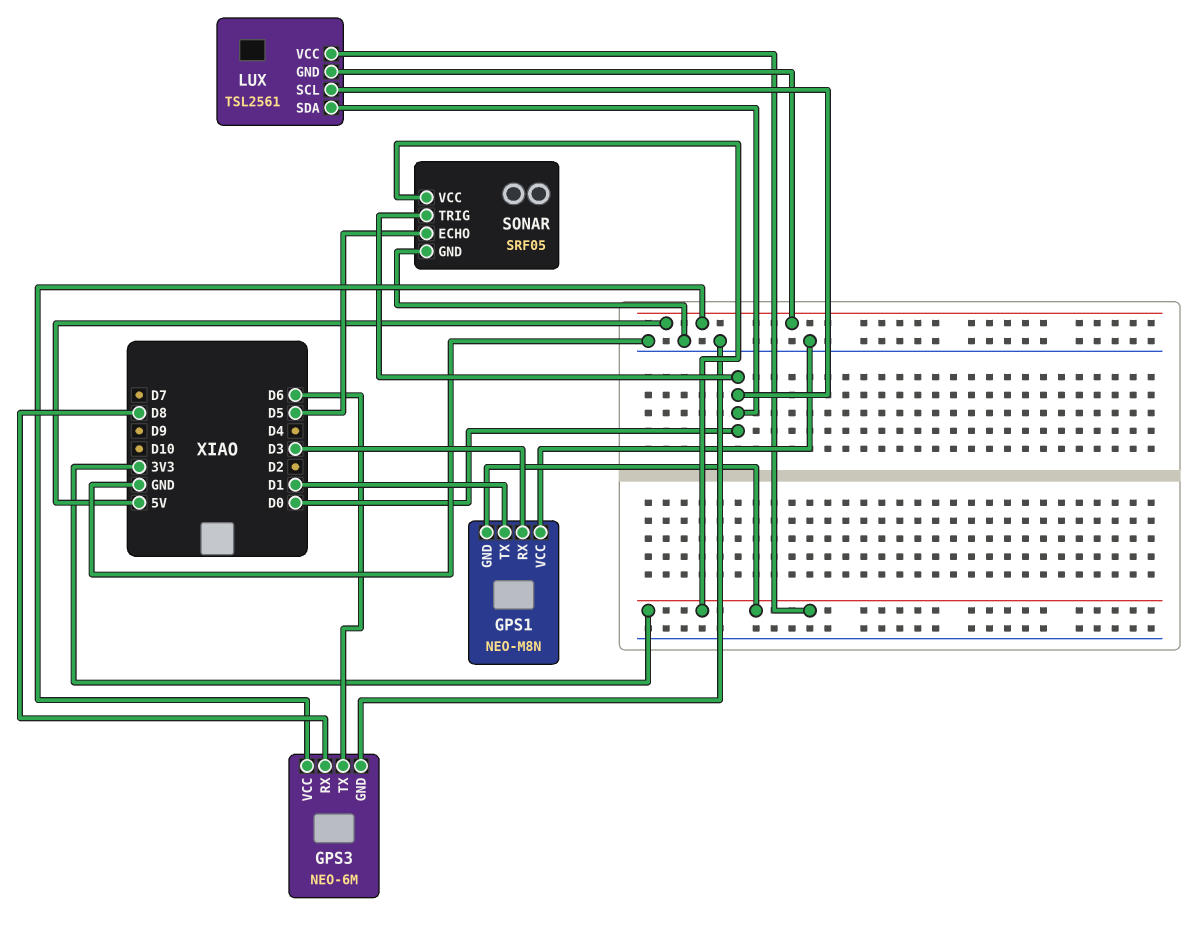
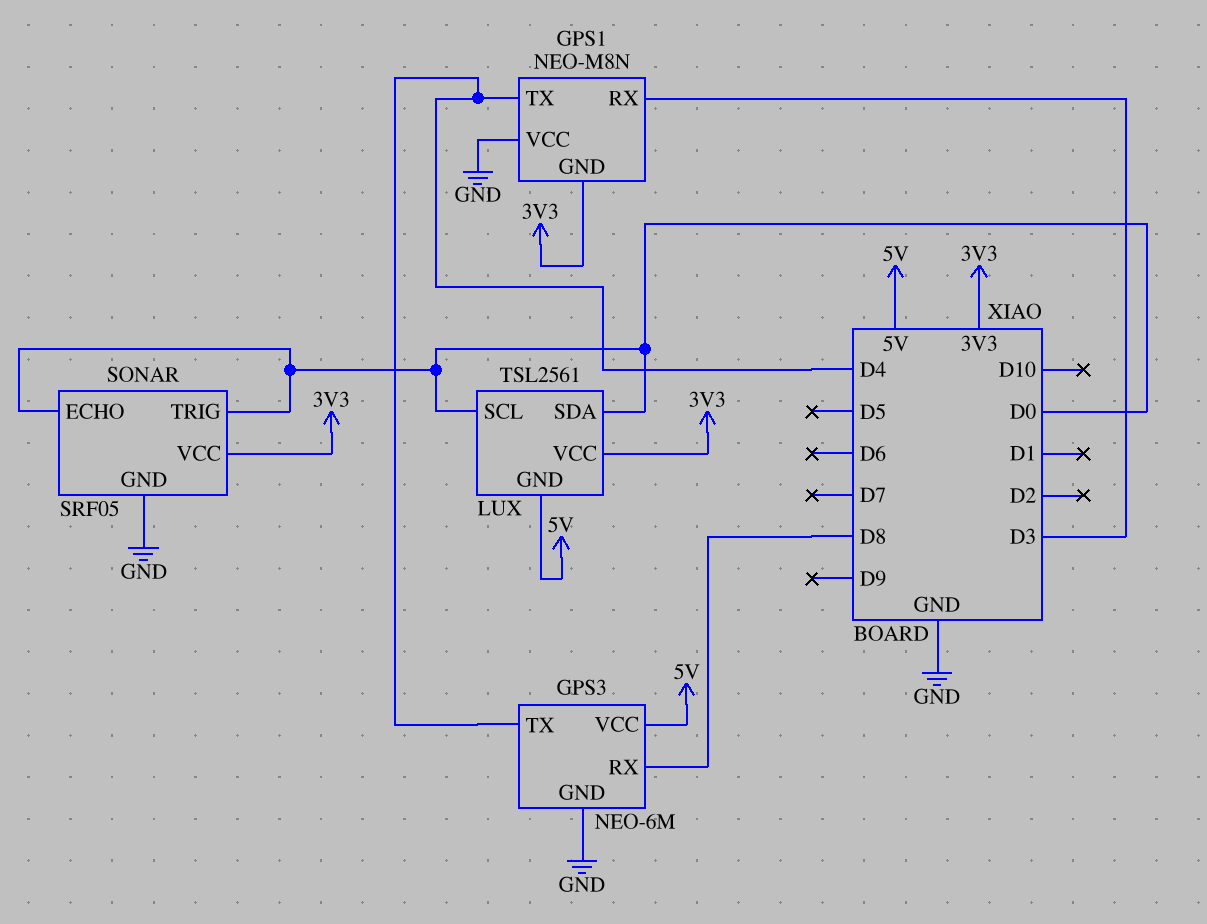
GPS1 pin TX: D1 -> D4
GPS3 pin TX: D6 -> D4
SONAR pin ECHO: D5 -> D0

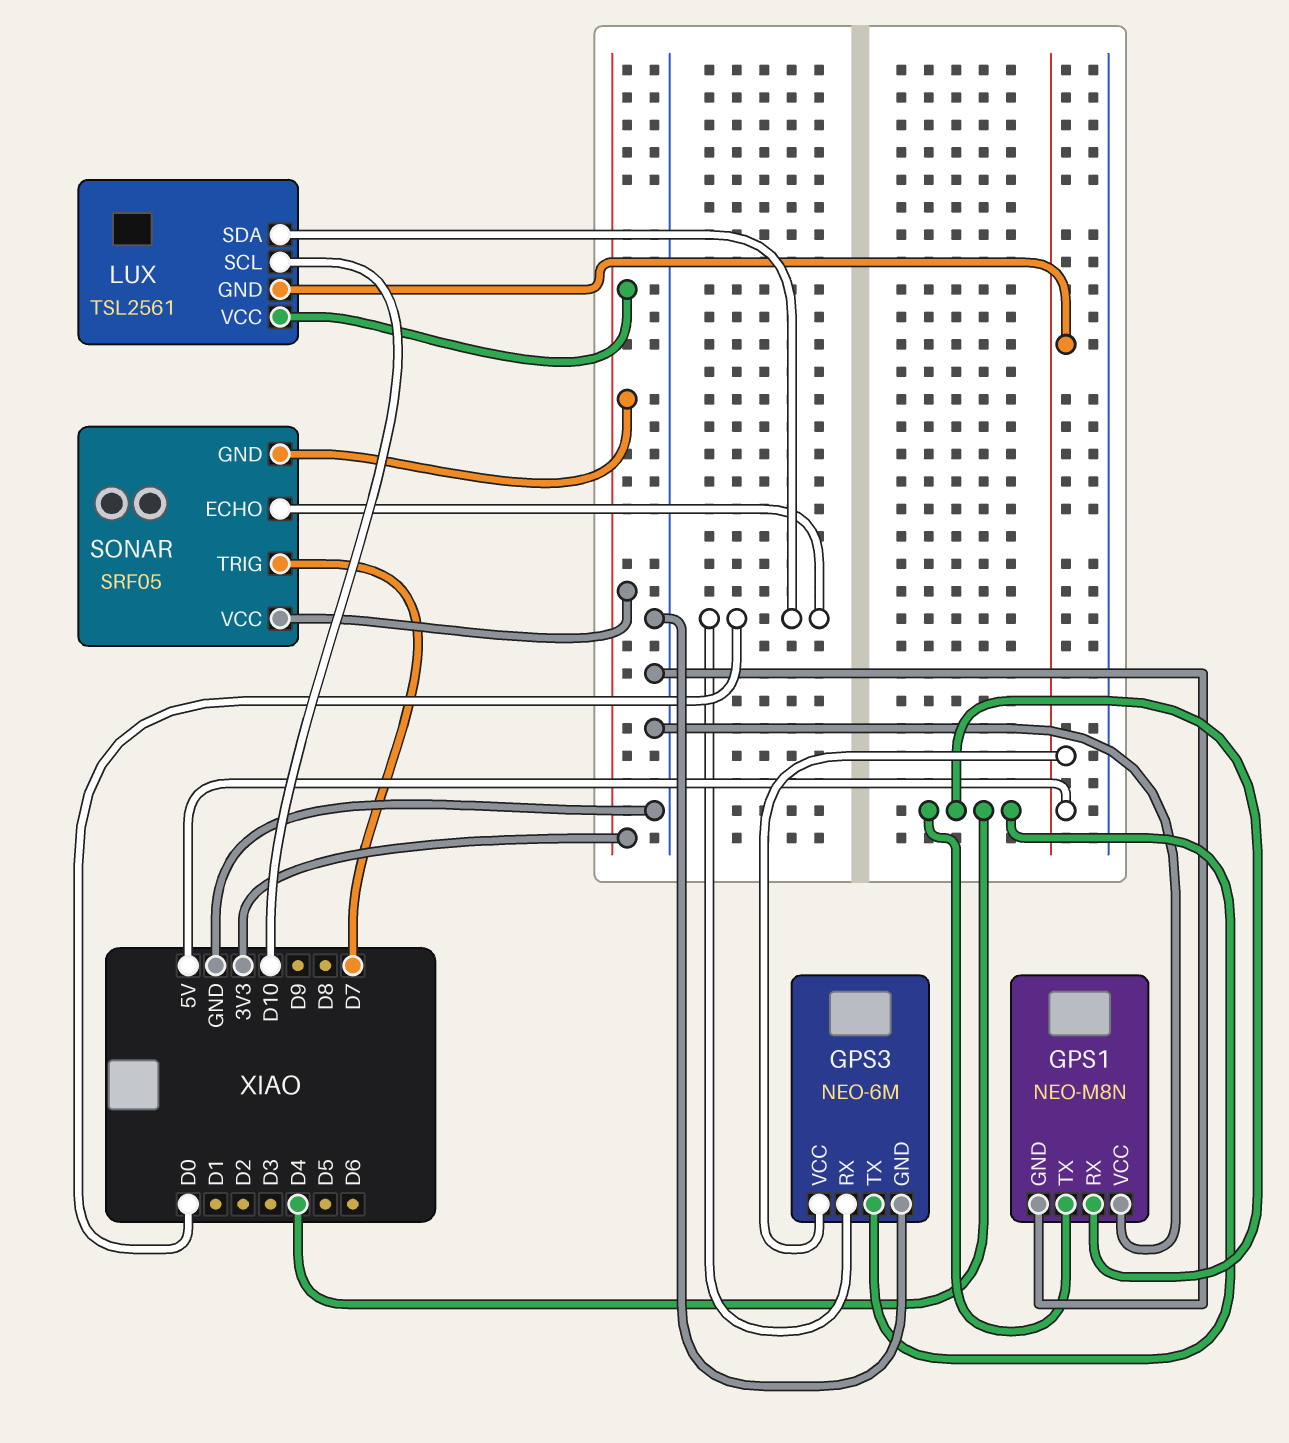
GPS1 pin GND: 3V3 -> GND
GPS1 pin RX: D3 -> D4
GPS3 pin RX: D8 -> D0
LUX pin SCL: D0 -> D10
SONAR pin GND: GND -> 3V3
SONAR pin TRIG: D0 -> D7

